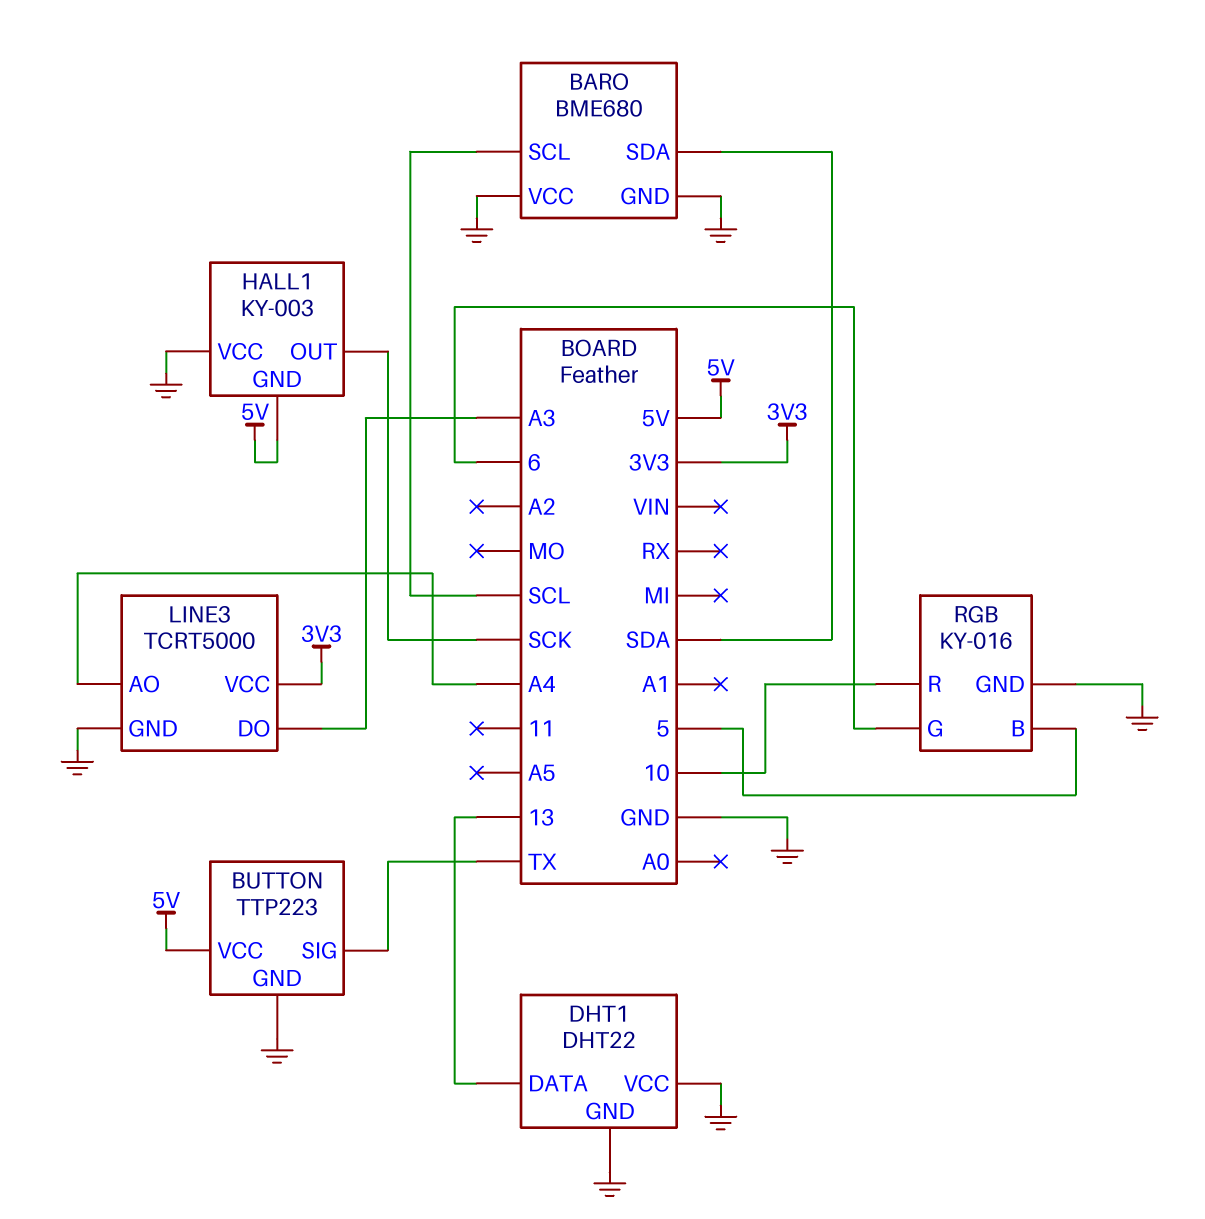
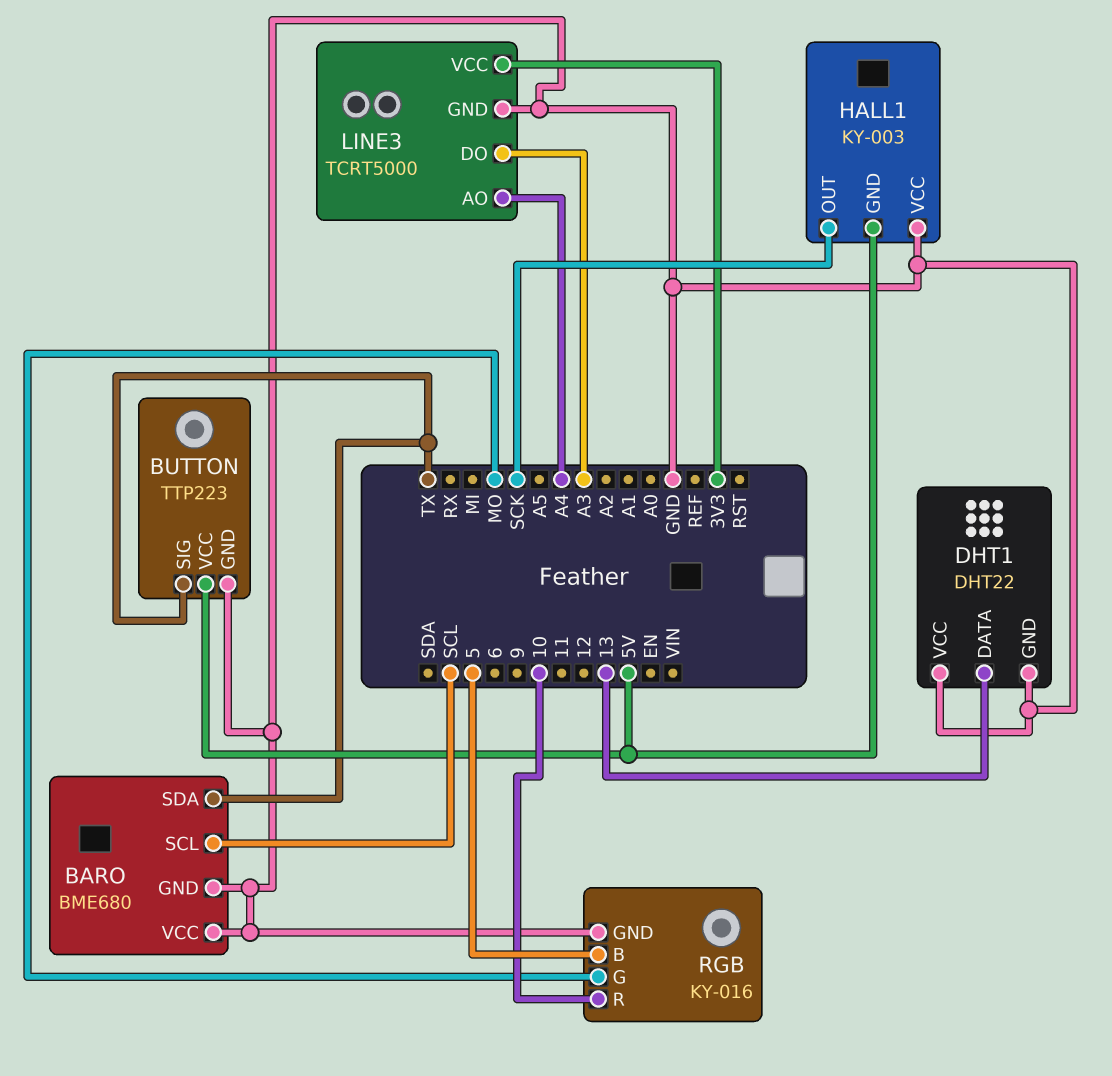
BARO pin SDA: SDA -> TX
RGB pin G: 6 -> MO

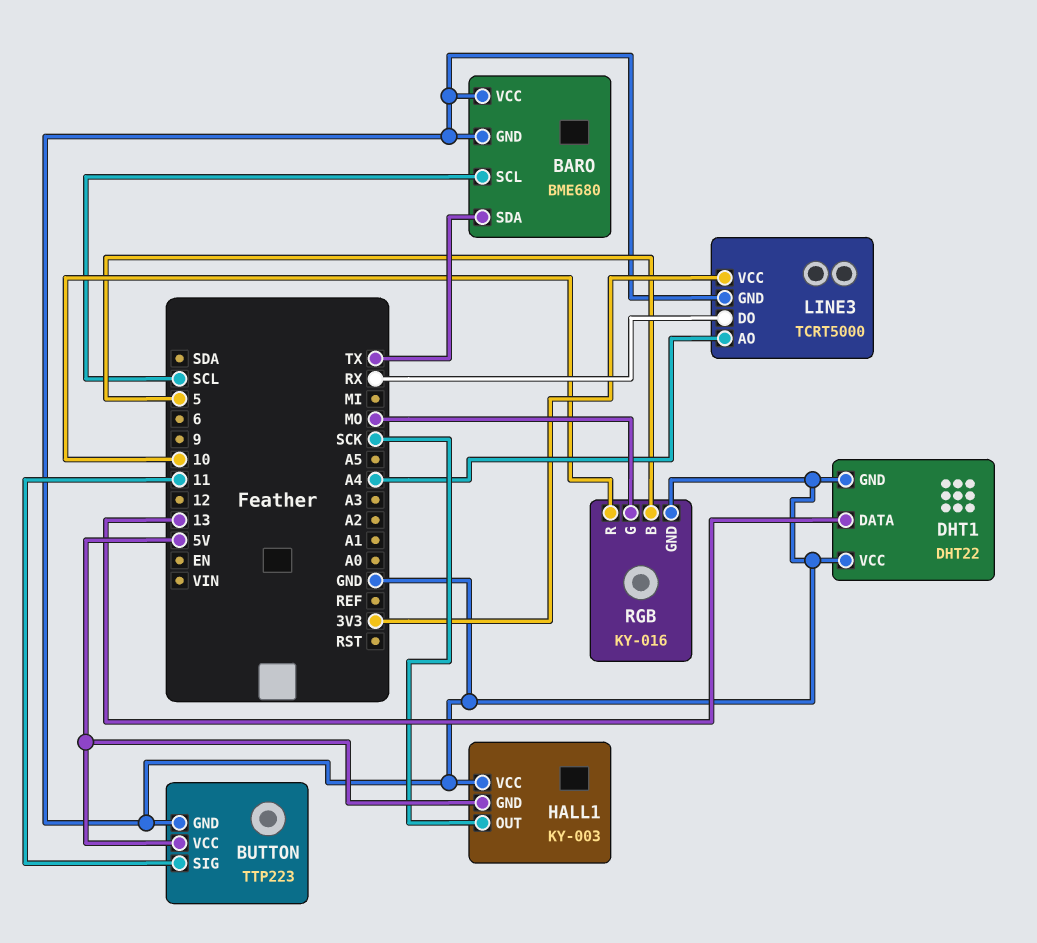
BUTTON pin SIG: TX -> 11
LINE3 pin DO: A3 -> RX

